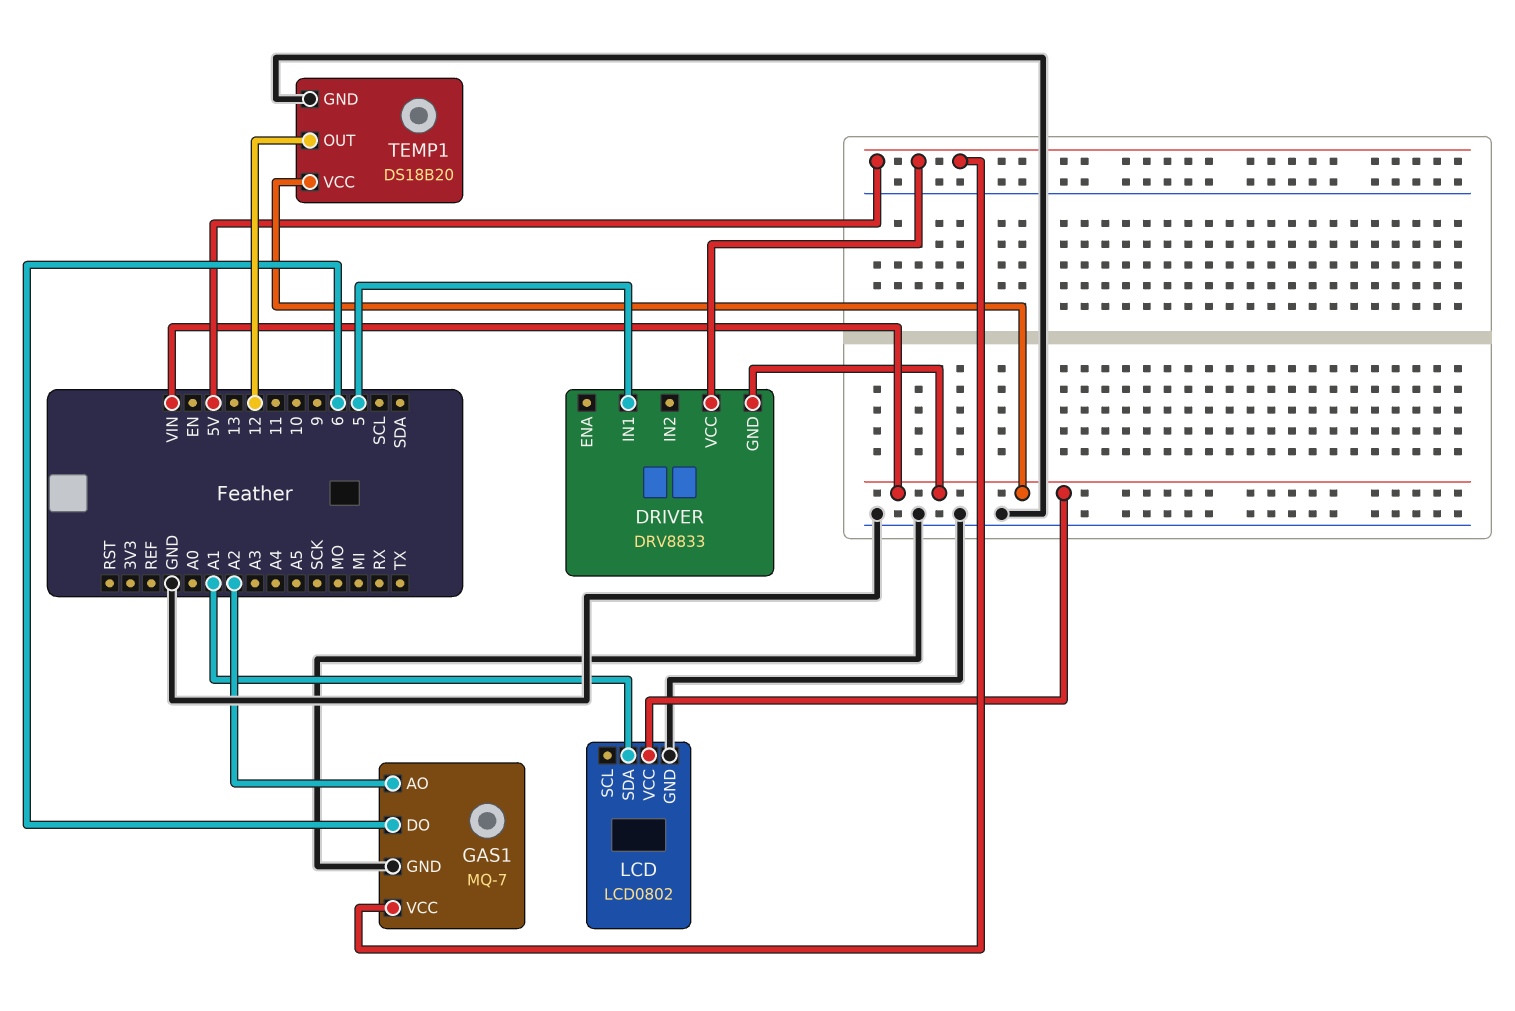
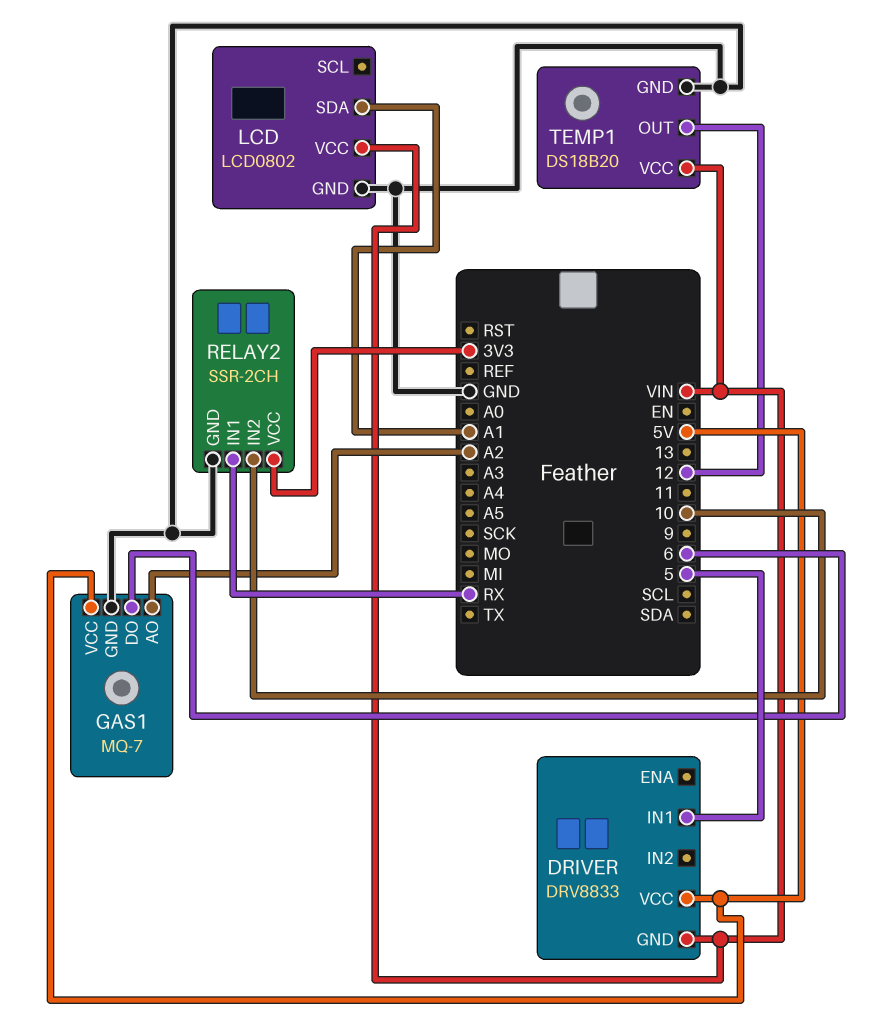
RELAY2: none -> SSR-2CH
RELAY2 pin GND: none -> GND
RELAY2 pin IN1: none -> RX
RELAY2 pin IN2: none -> 10
RELAY2 pin VCC: none -> 3V3

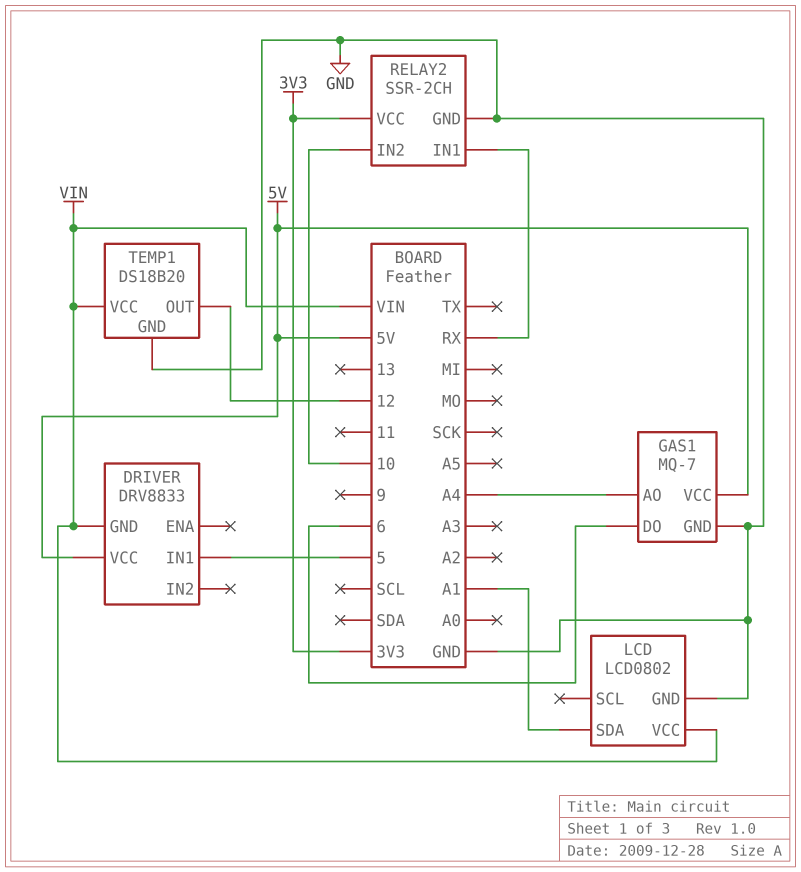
GAS1 pin AO: A2 -> A4

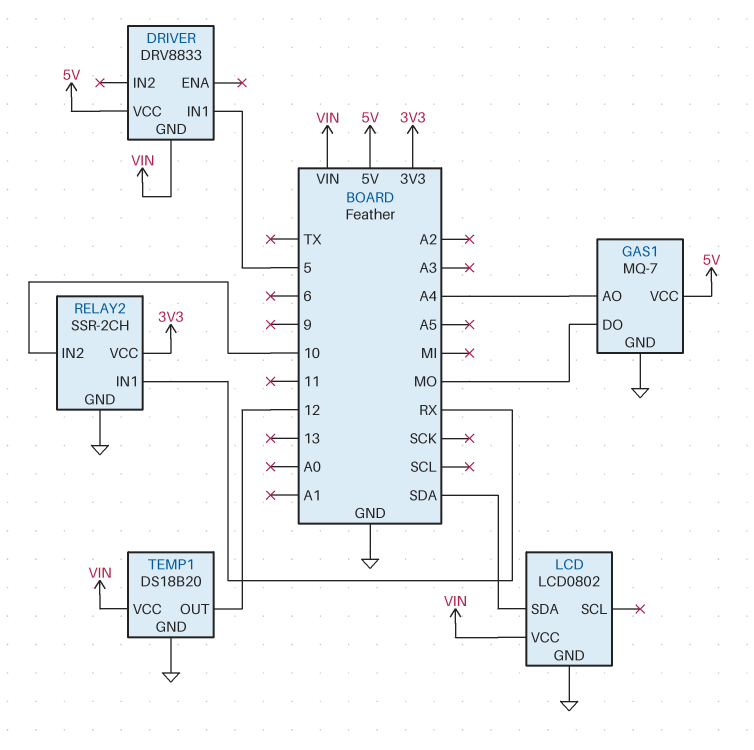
GAS1 pin DO: 6 -> MO
LCD pin SDA: A1 -> SDA

